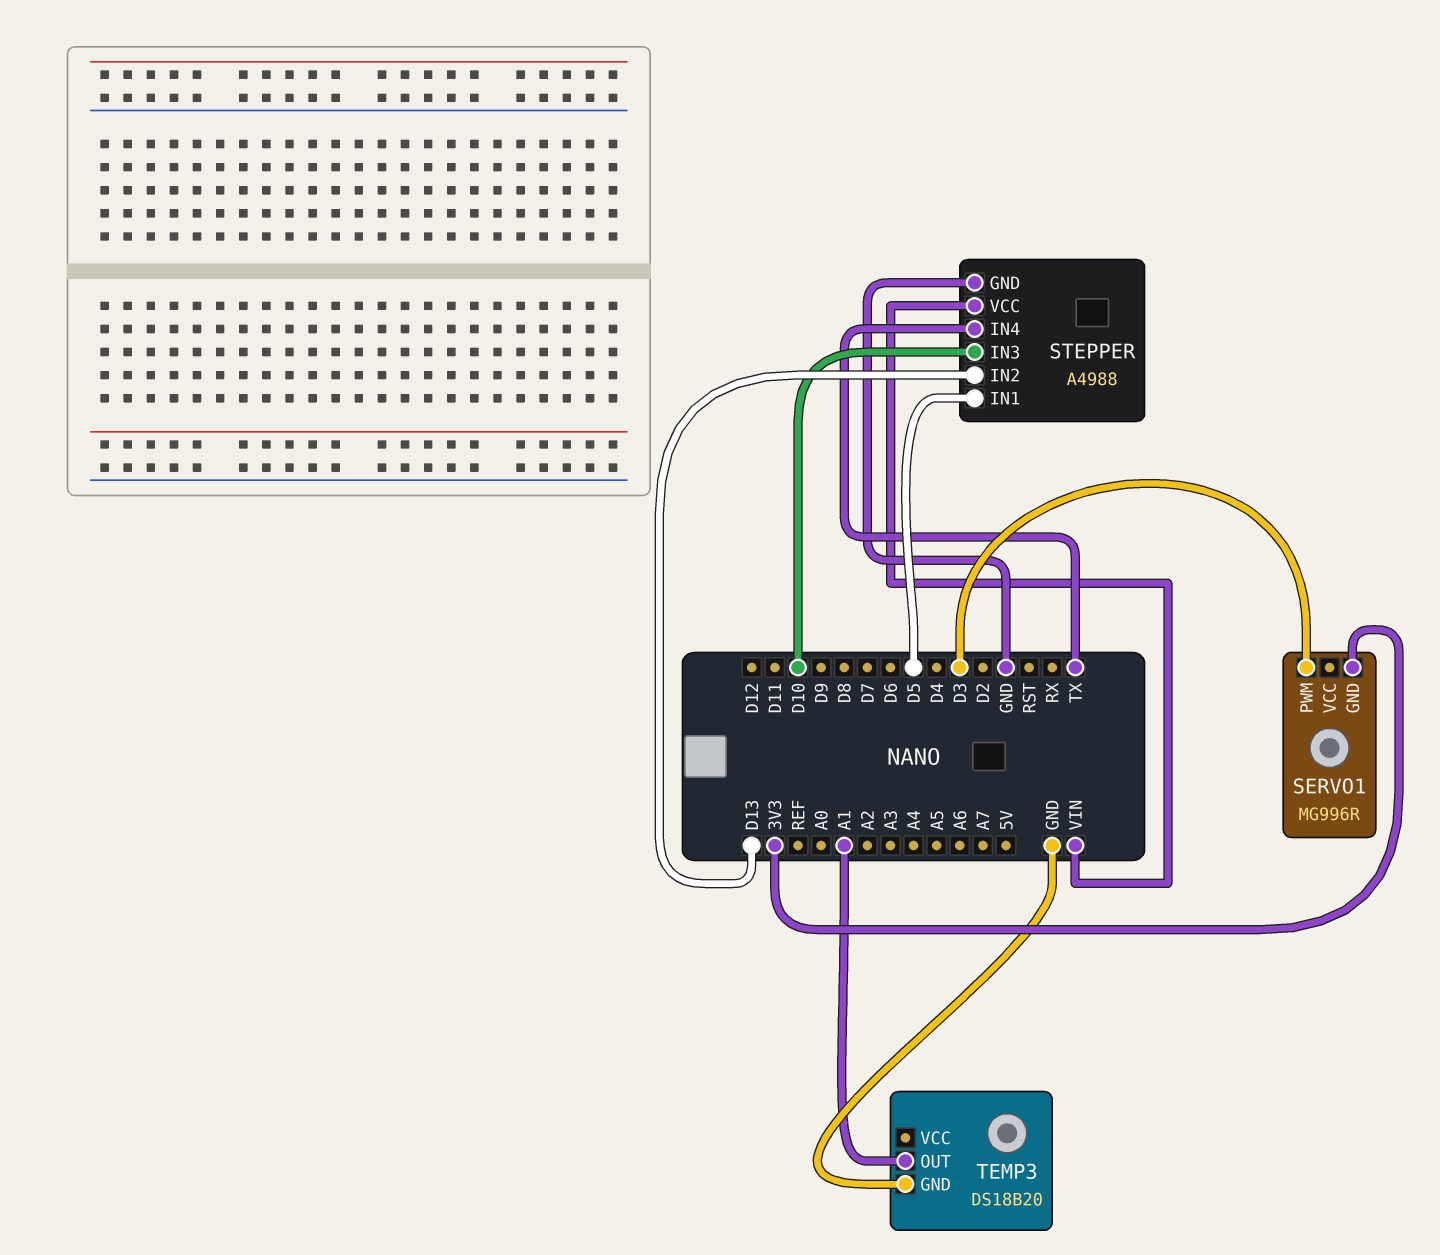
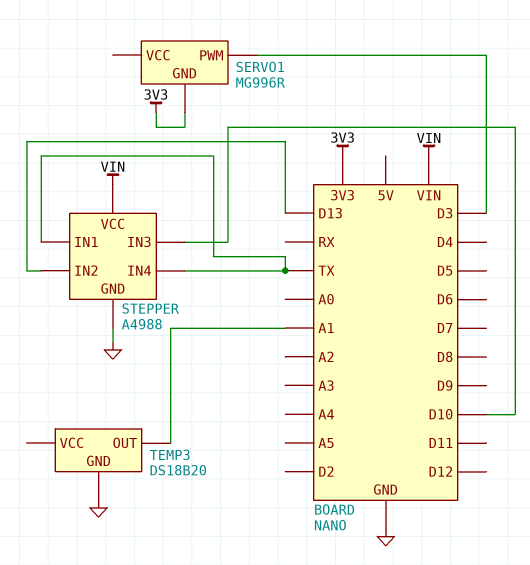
STEPPER pin IN1: D5 -> TX

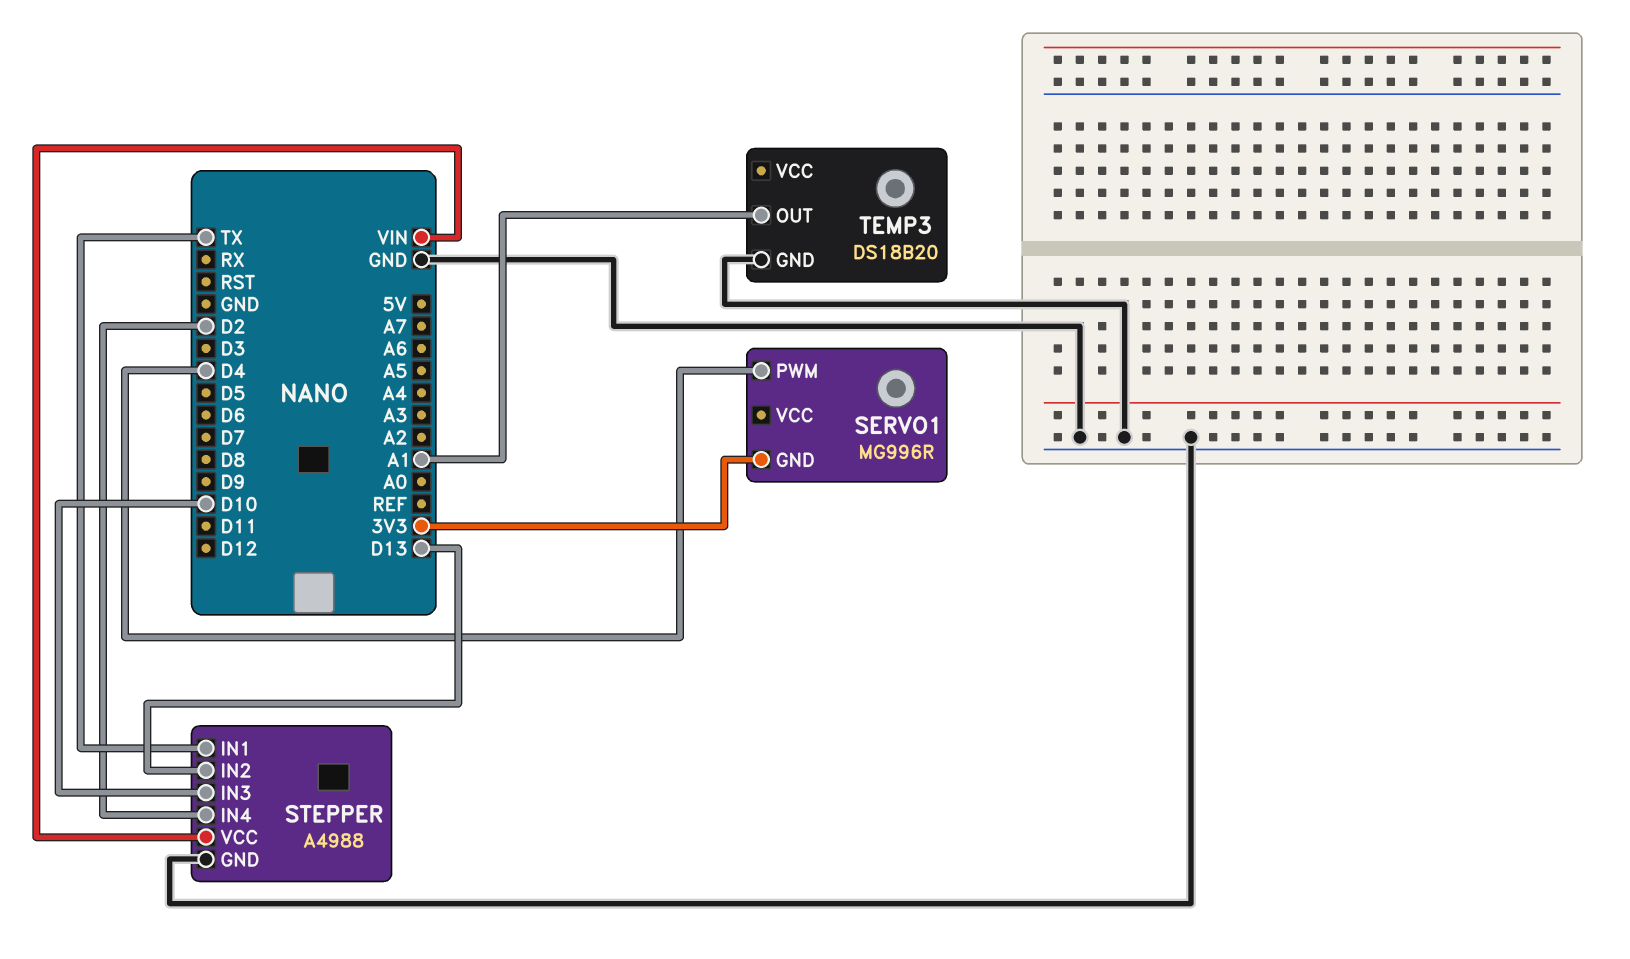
SERVO1 pin PWM: D3 -> D4
STEPPER pin IN4: TX -> D2

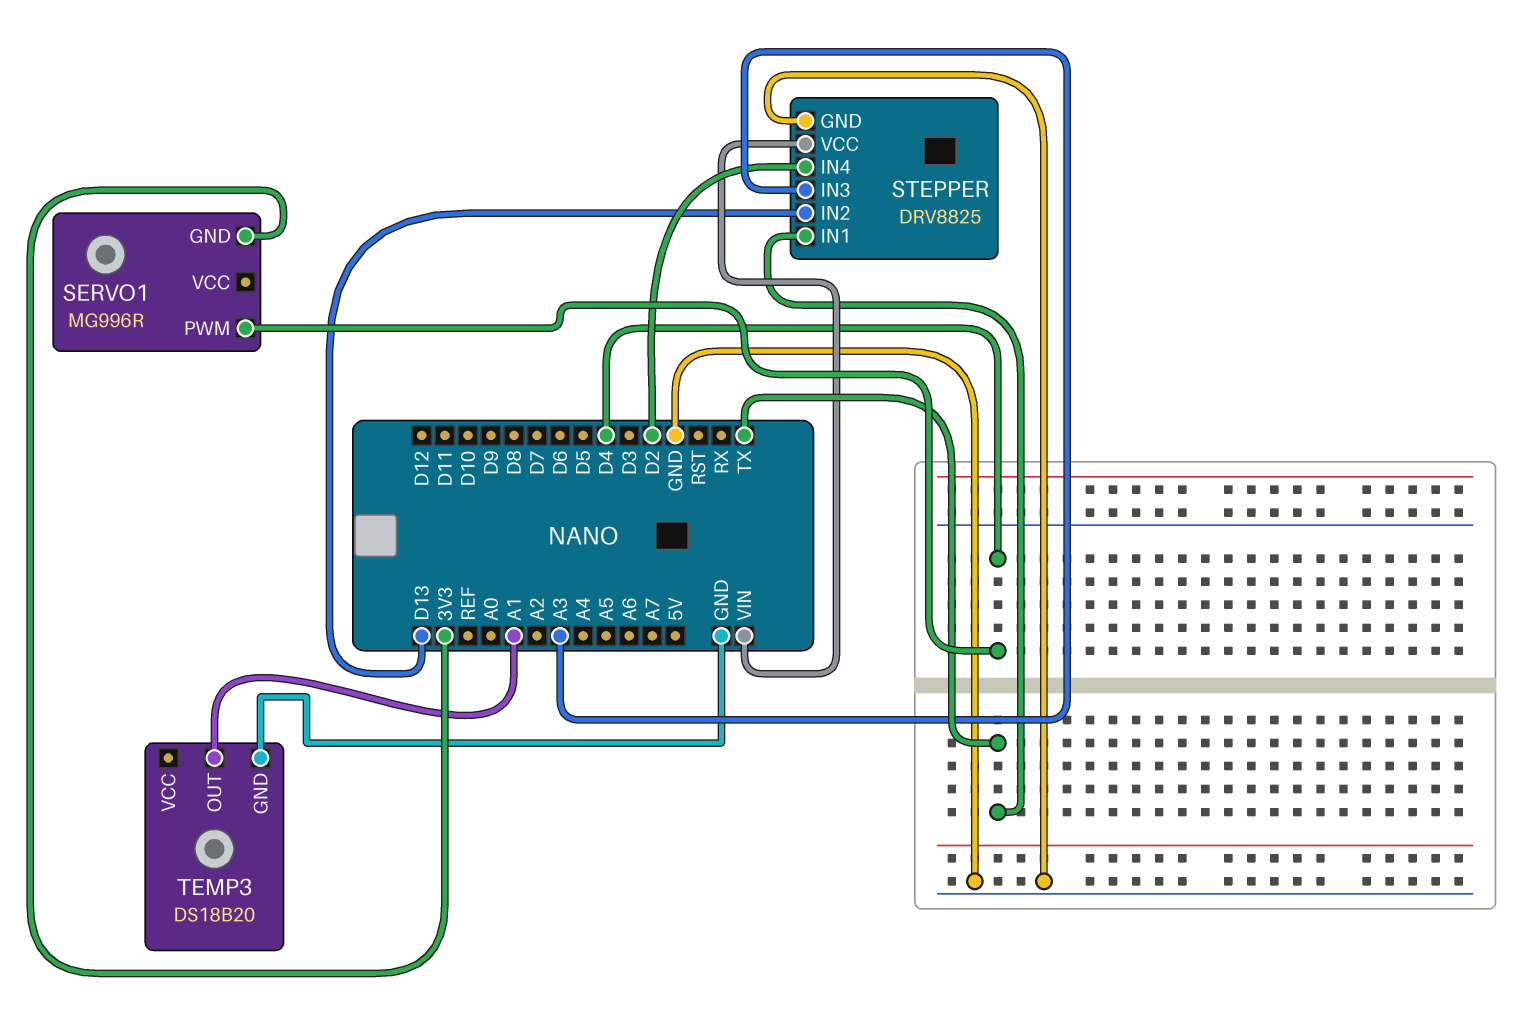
STEPPER: A4988 -> DRV8825
STEPPER pin IN3: D10 -> A3

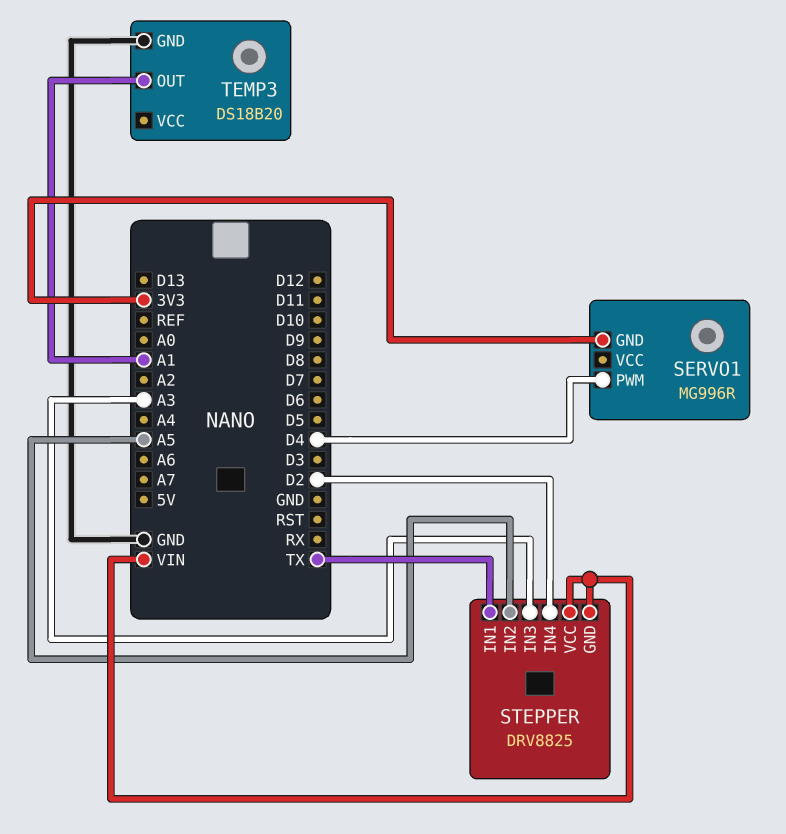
STEPPER pin GND: GND -> VIN
STEPPER pin IN2: D13 -> A5

